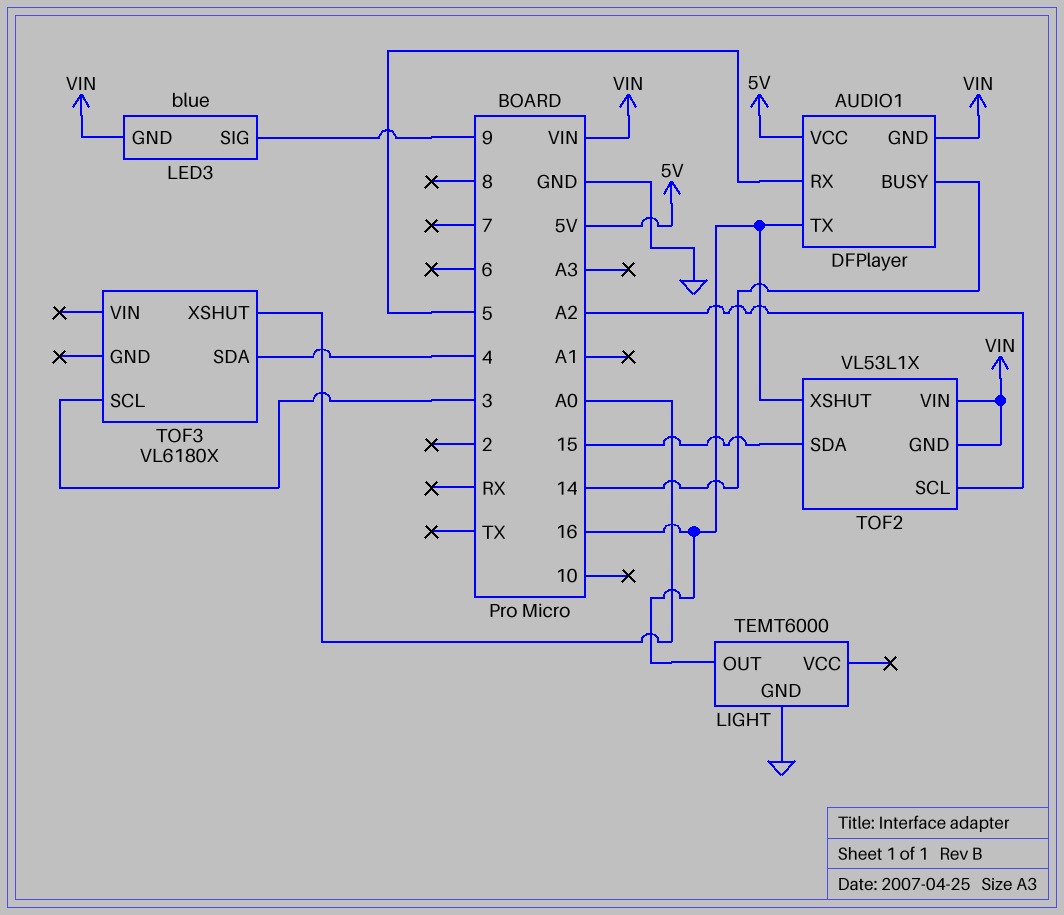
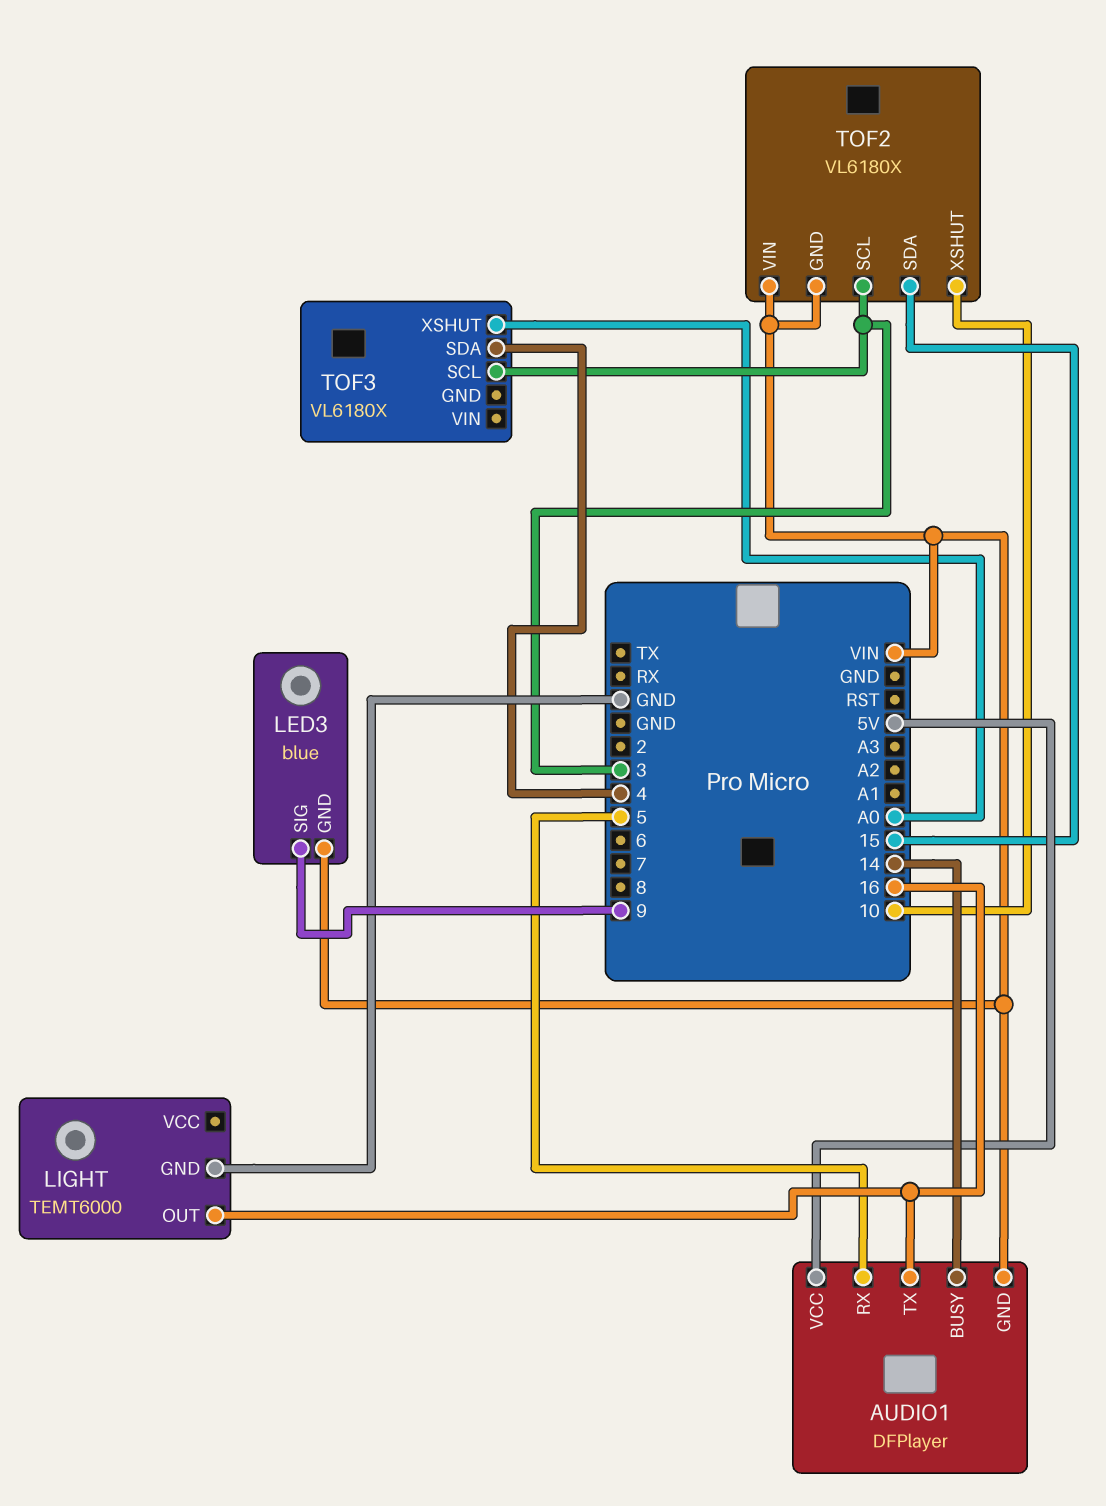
TOF2: VL53L1X -> VL6180X
TOF2 pin SCL: A2 -> 3
TOF2 pin XSHUT: 16 -> 10

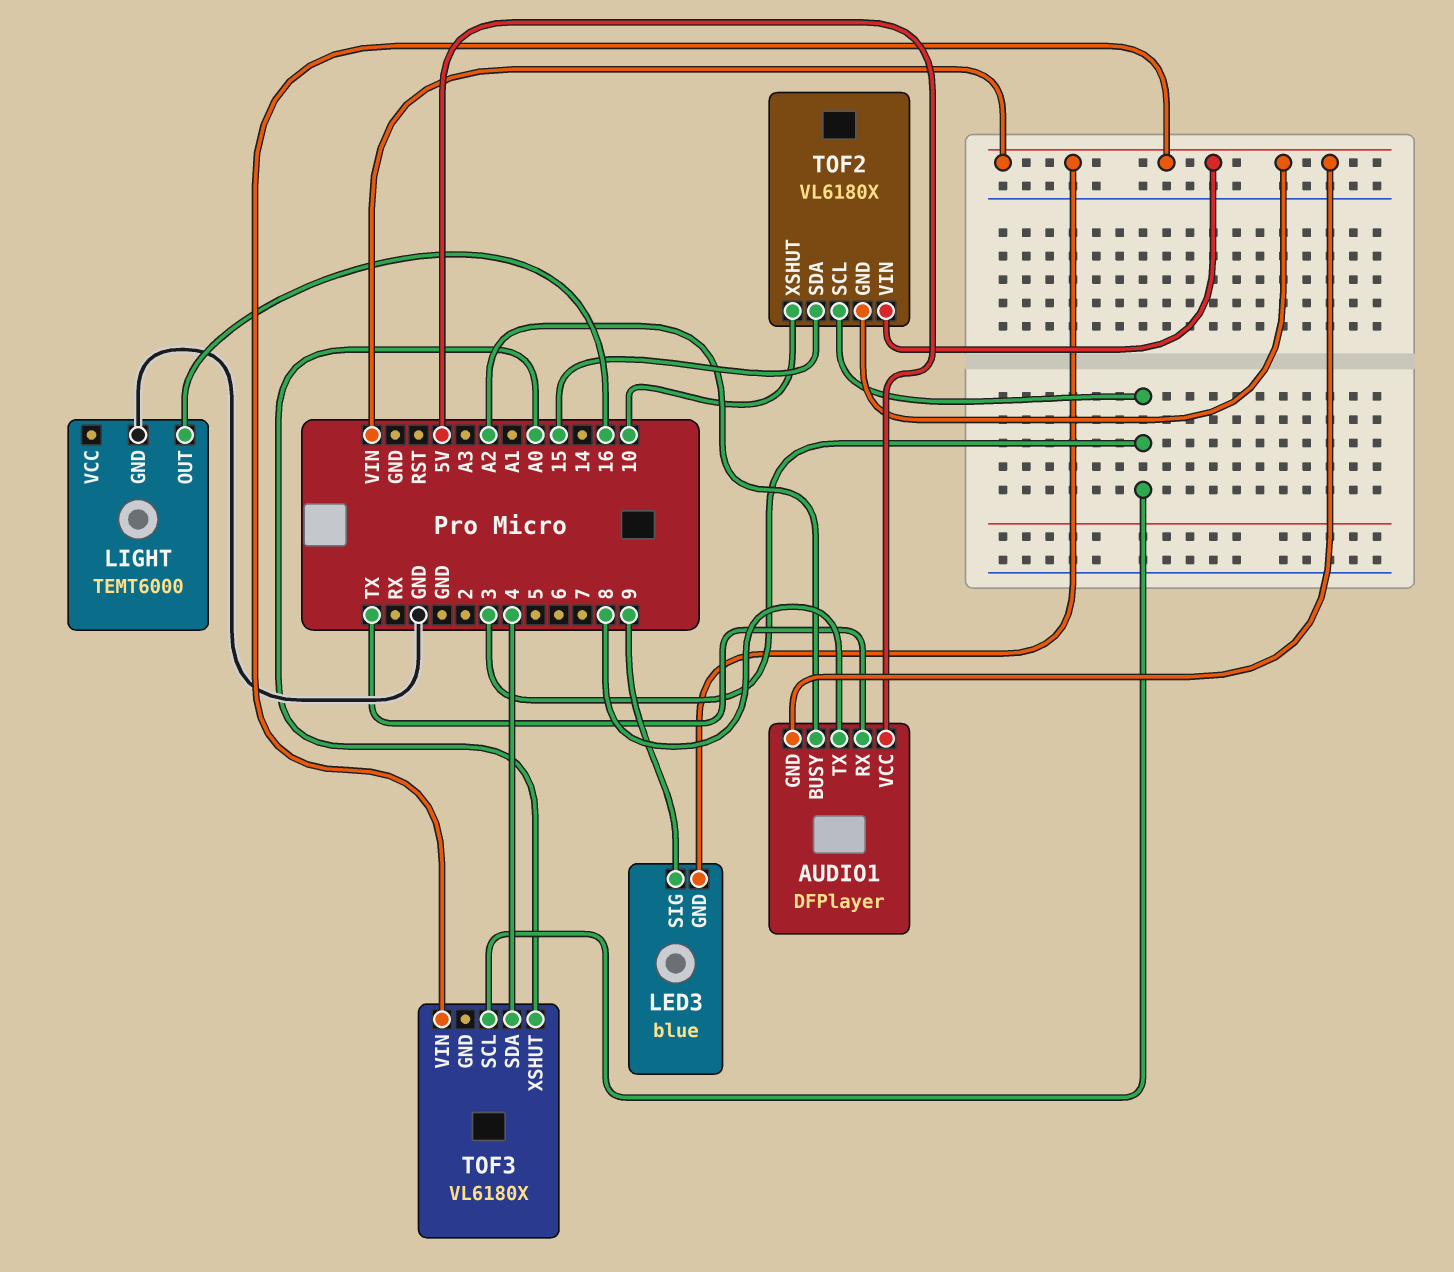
AUDIO1 pin BUSY: 14 -> A2
AUDIO1 pin RX: 5 -> TX
AUDIO1 pin TX: 16 -> 8
TOF3 pin VIN: none -> VIN

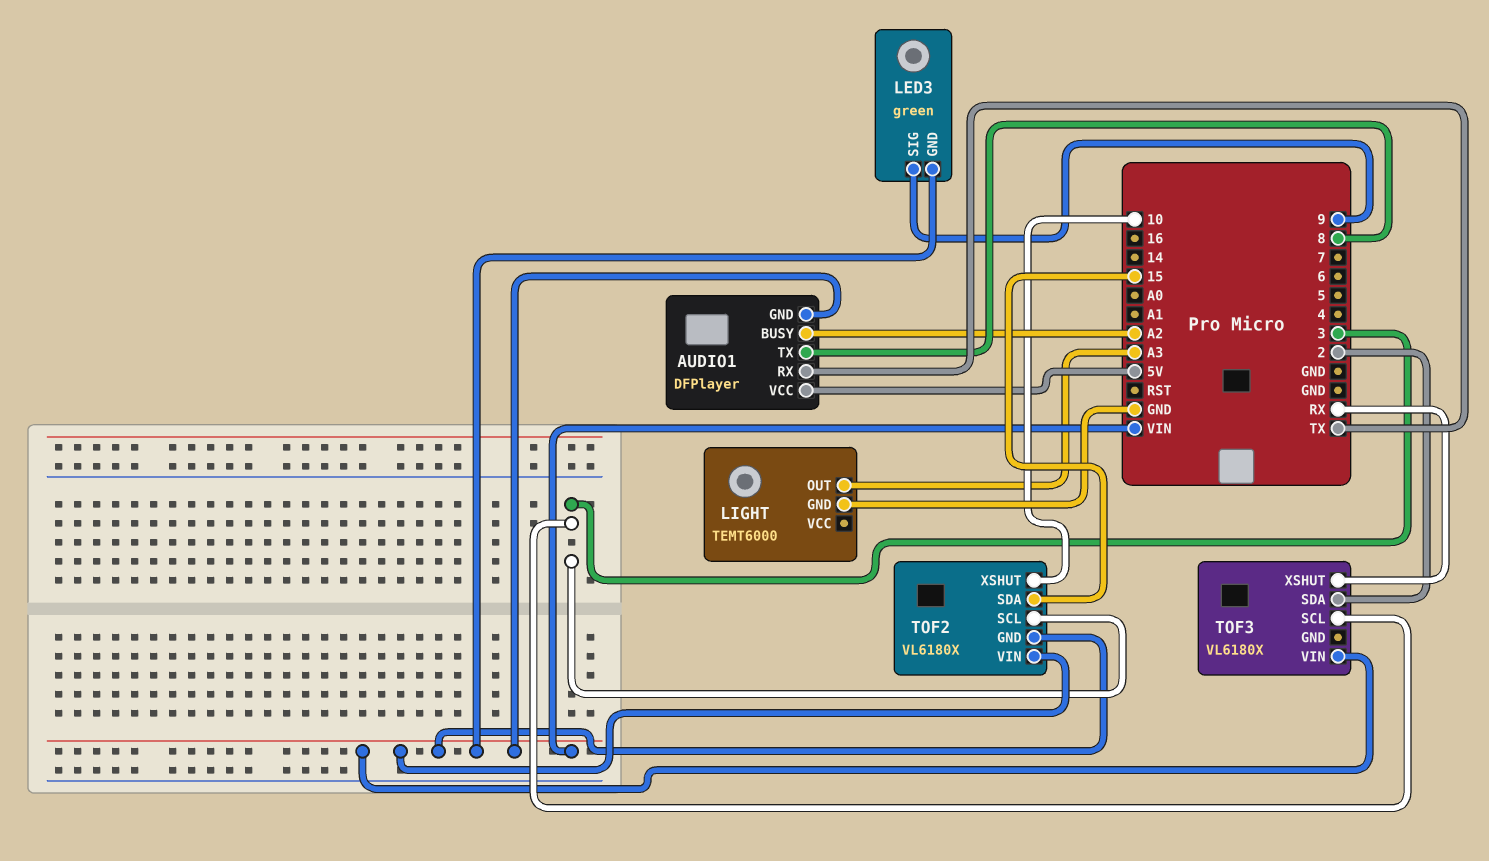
LED3: blue -> green
LIGHT pin OUT: 16 -> A3
TOF3 pin SDA: 4 -> 2
TOF3 pin XSHUT: A0 -> RX

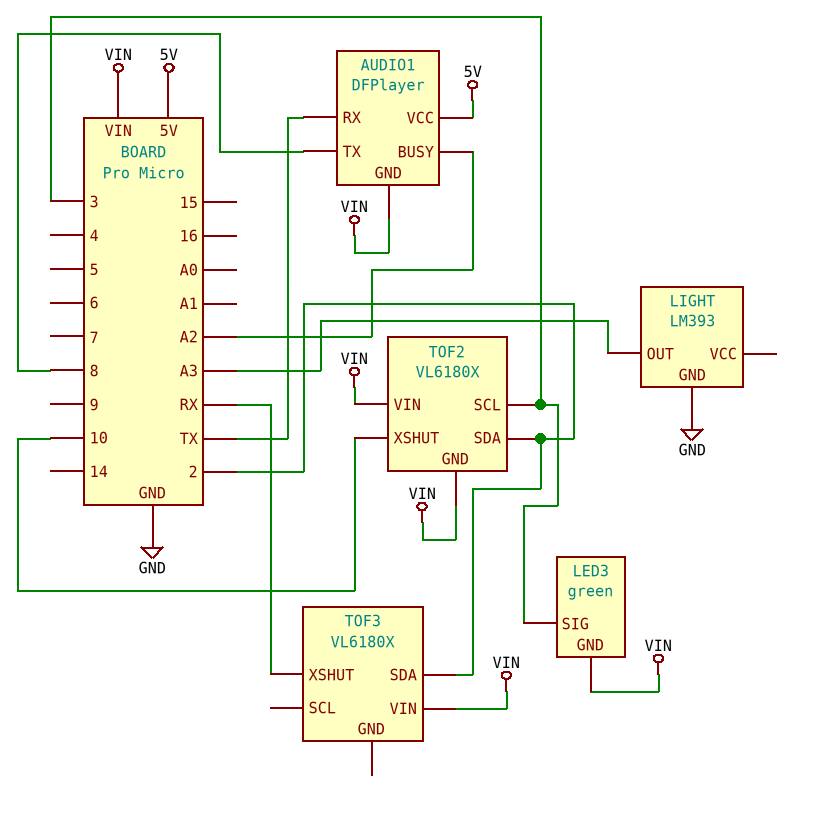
LED3 pin SIG: 9 -> 3
LIGHT: TEMT6000 -> LM393
TOF2 pin SDA: 15 -> 2
TOF3 pin SCL: 3 -> none

